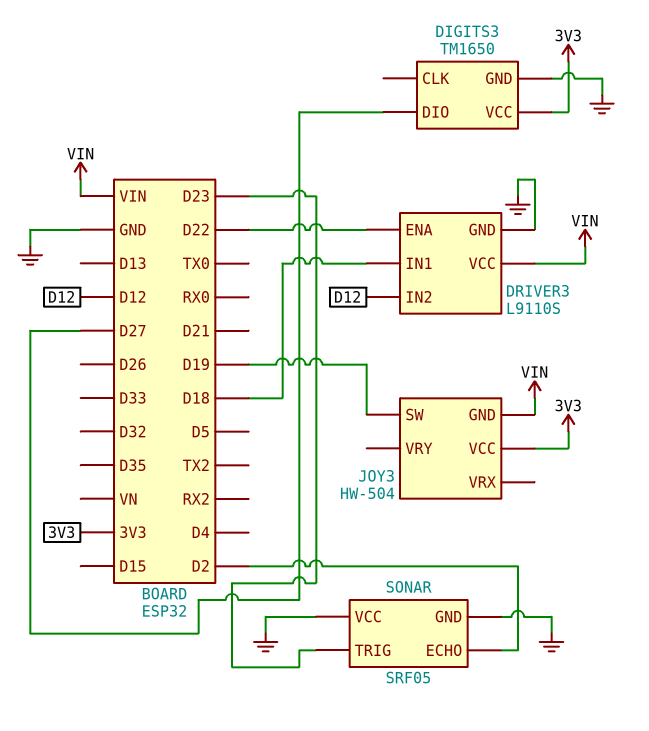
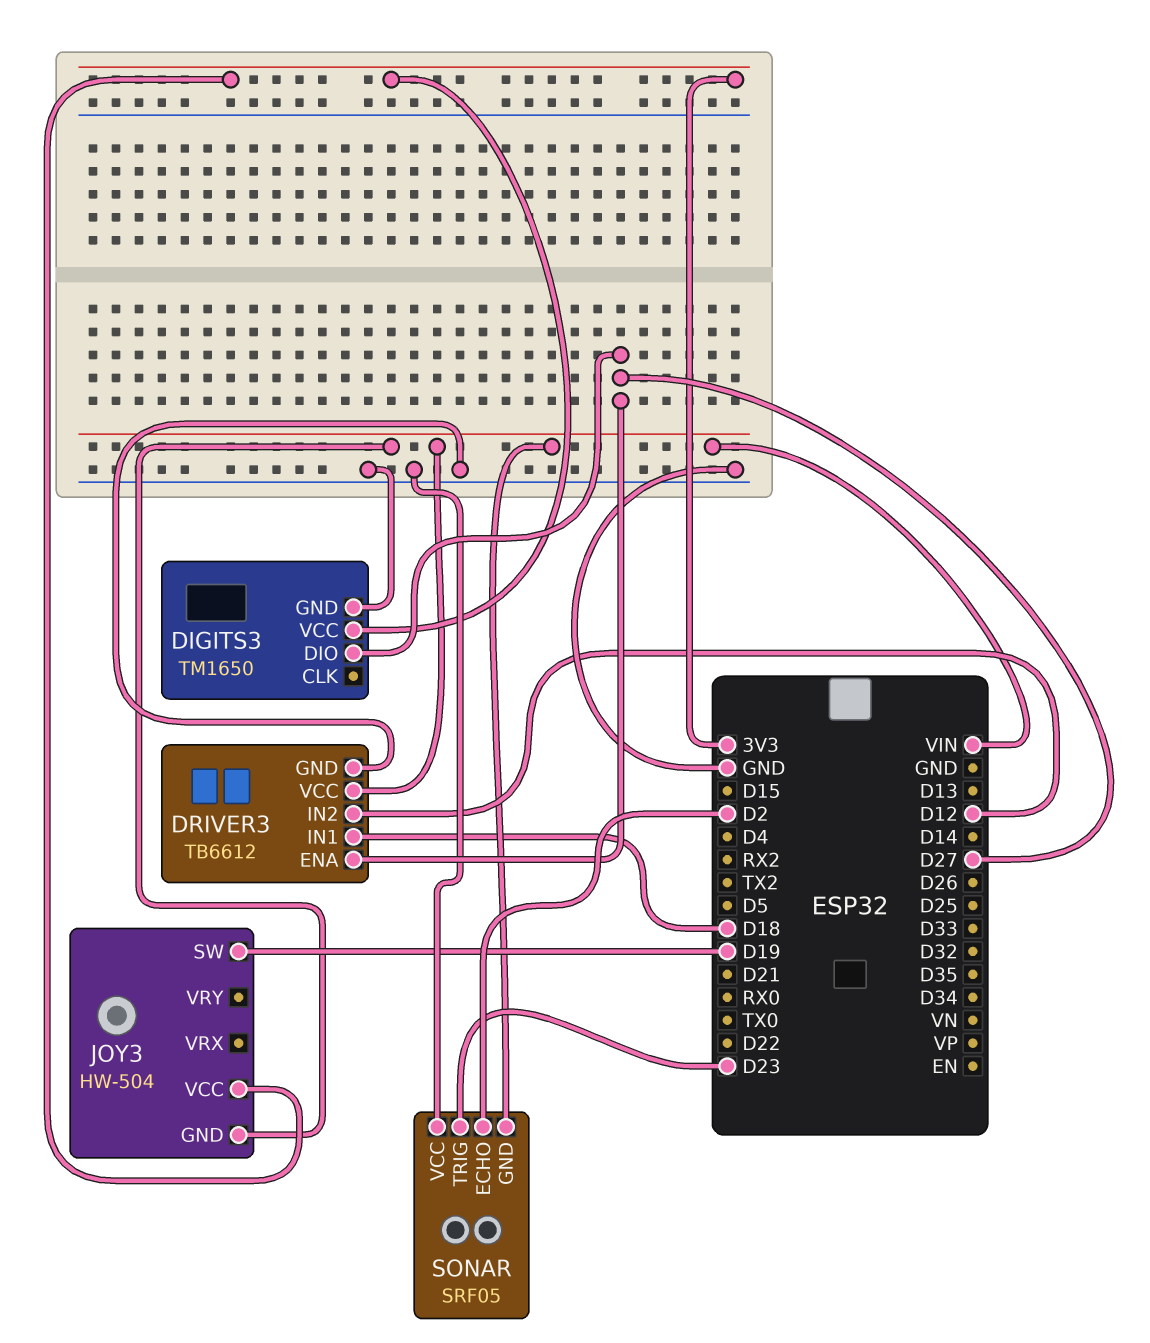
DRIVER3: L9110S -> TB6612
DRIVER3 pin ENA: D22 -> D27
SONAR pin GND: GND -> VIN

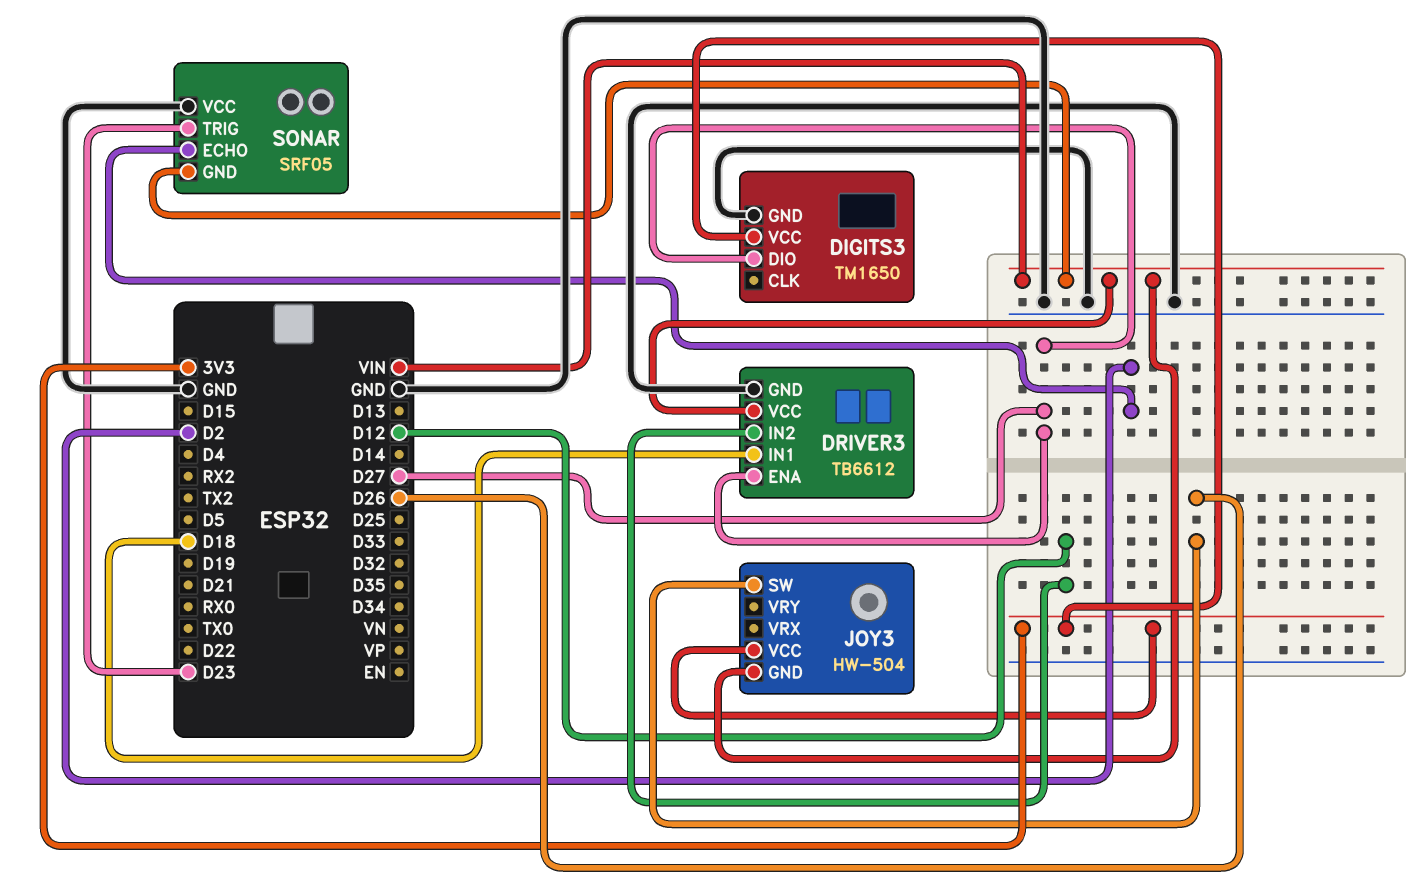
JOY3 pin SW: D19 -> D26

